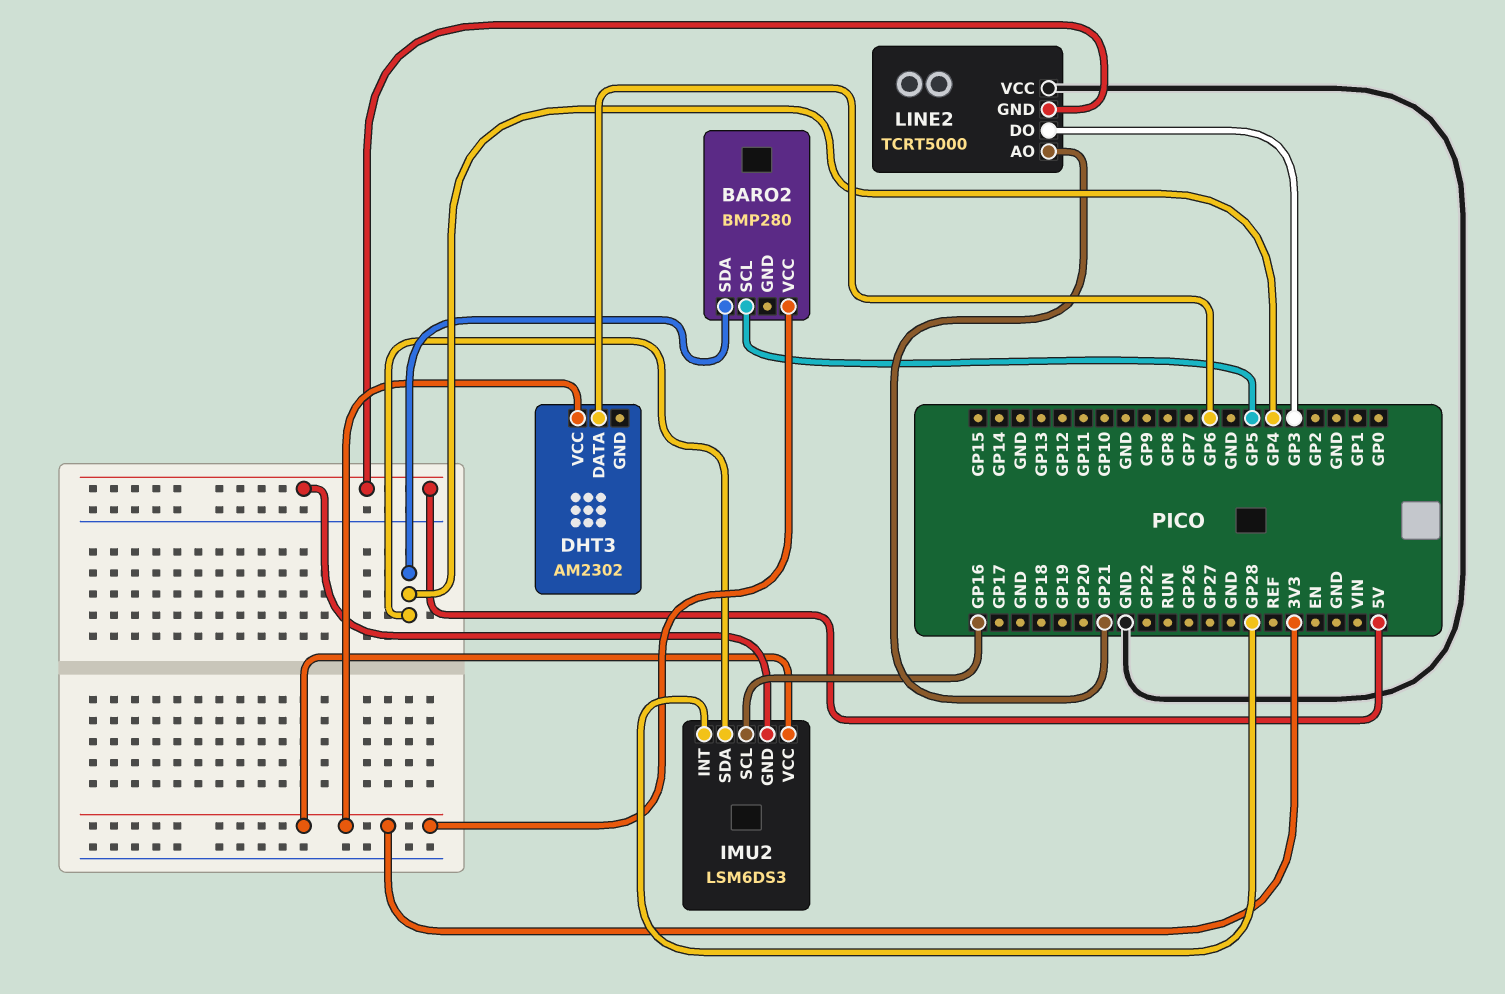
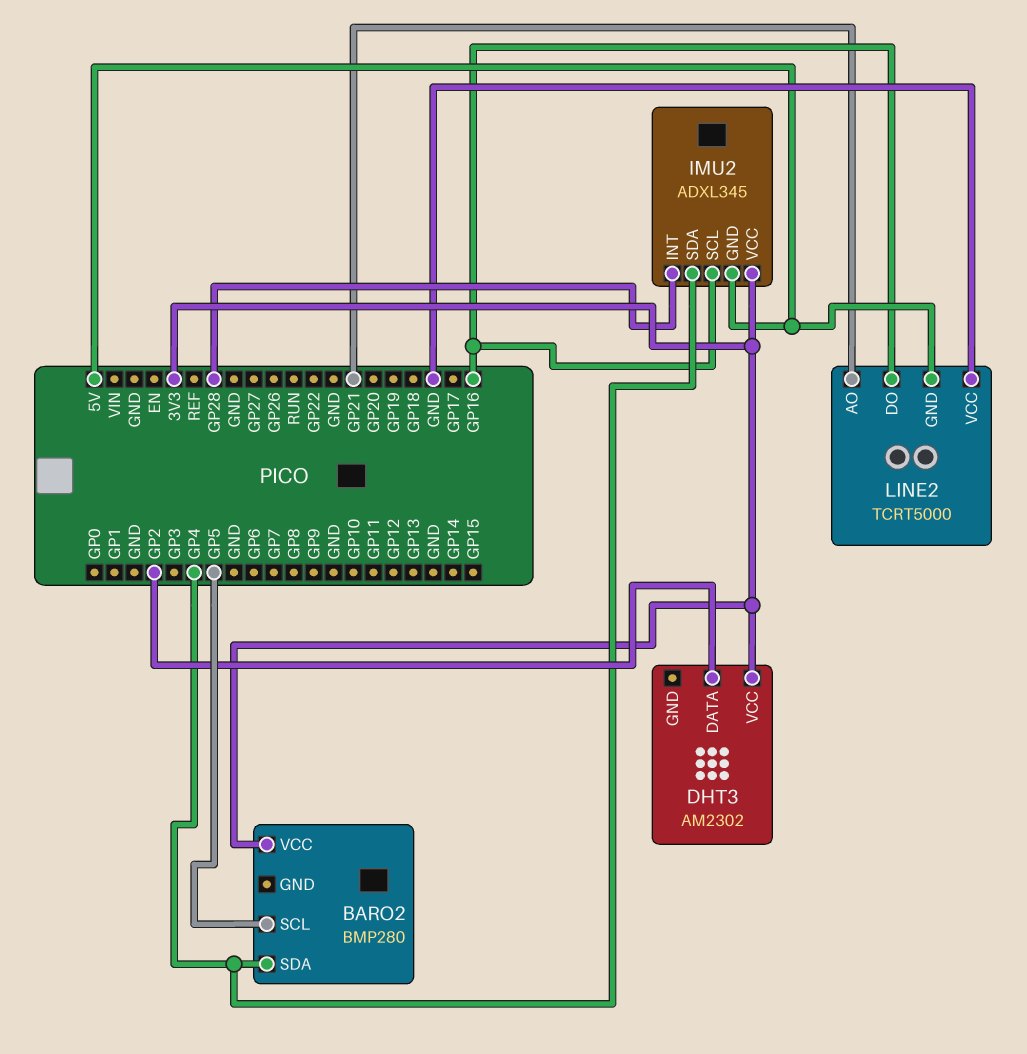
DHT3 pin DATA: GP6 -> GP2
IMU2: LSM6DS3 -> ADXL345
LINE2 pin DO: GP3 -> GP16

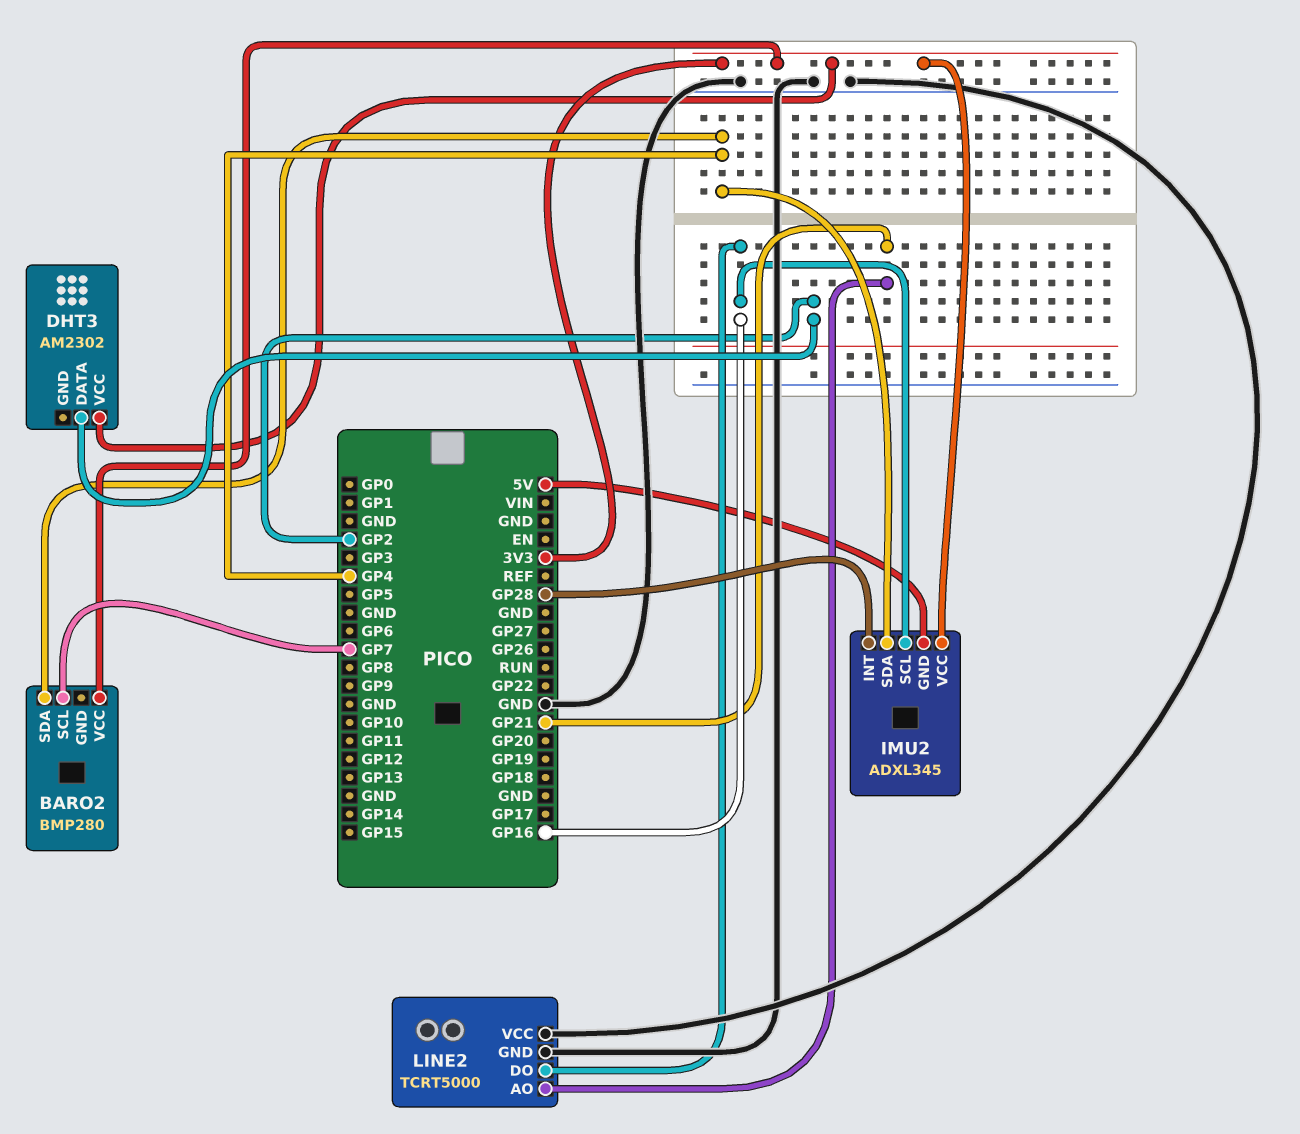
BARO2 pin SCL: GP5 -> GP7
LINE2 pin GND: 5V -> GND

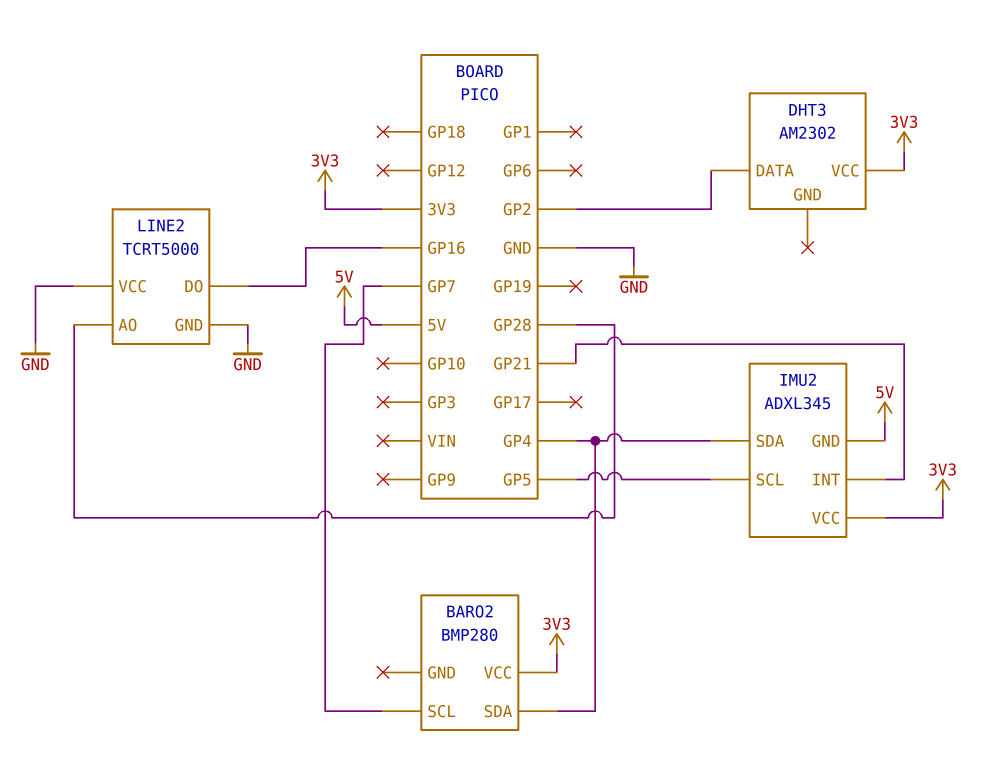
IMU2 pin INT: GP28 -> GP21
IMU2 pin SCL: GP16 -> GP5
LINE2 pin AO: GP21 -> GP28

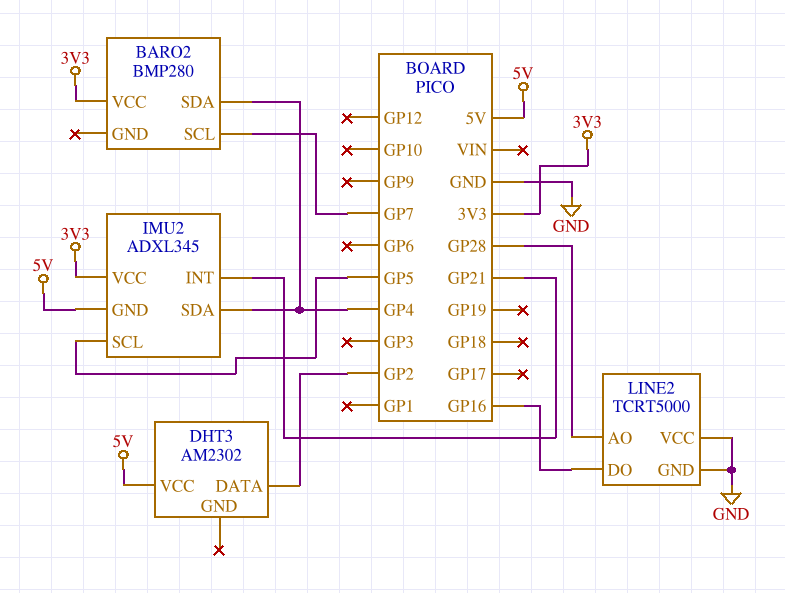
DHT3 pin VCC: 3V3 -> 5V

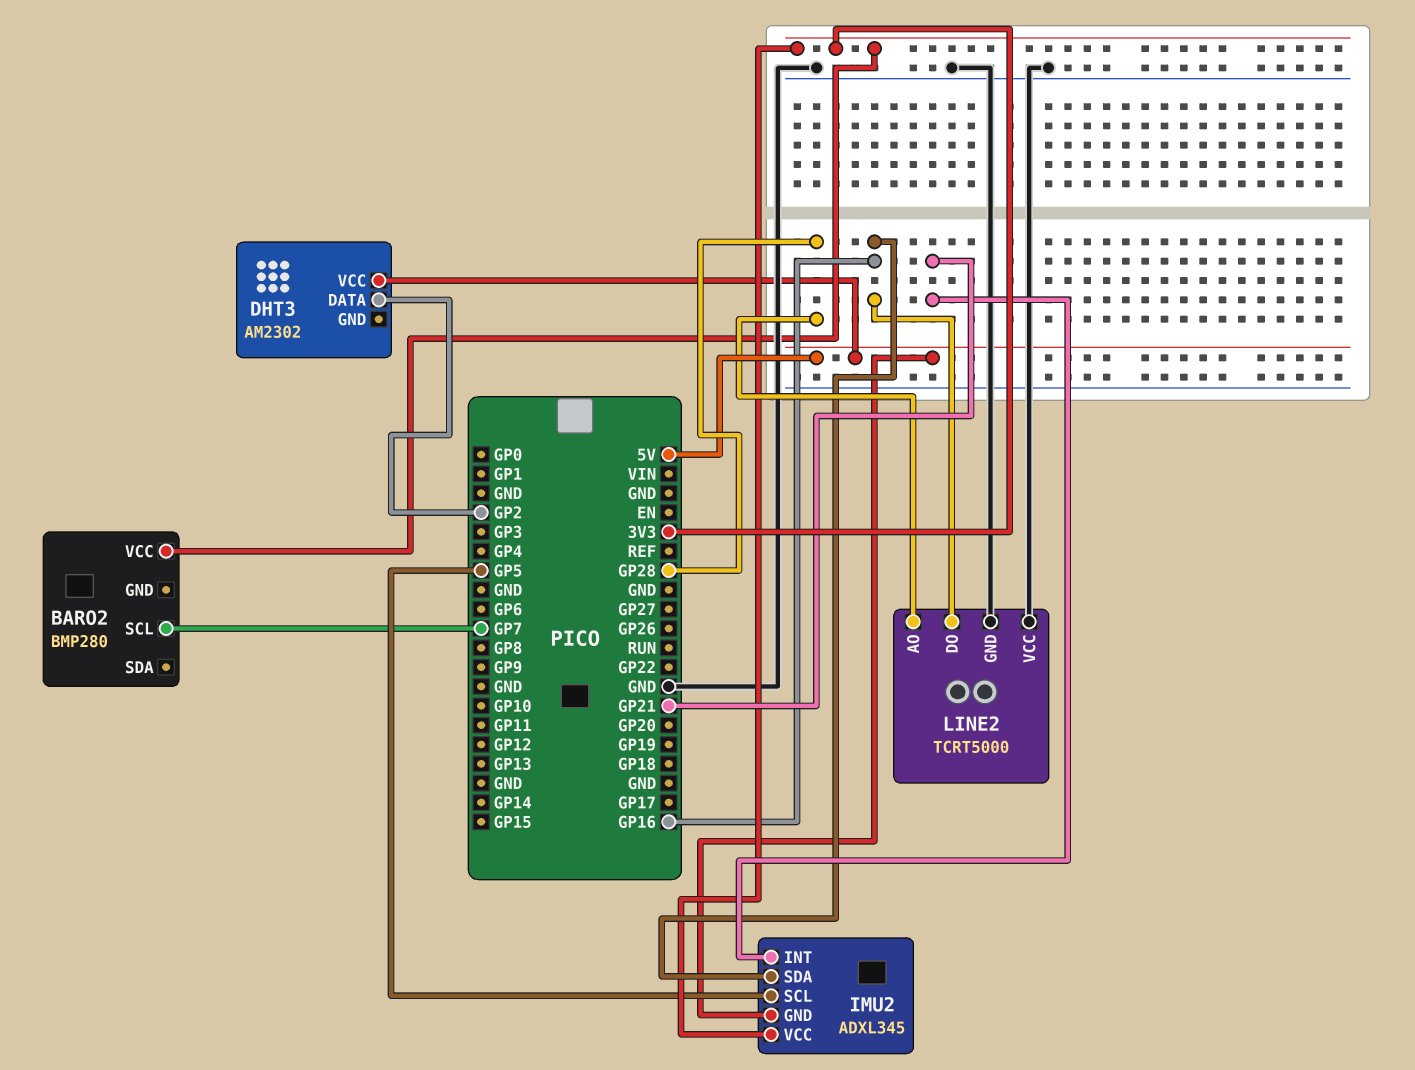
BARO2 pin SDA: GP4 -> none
IMU2 pin SDA: GP4 -> GP16

